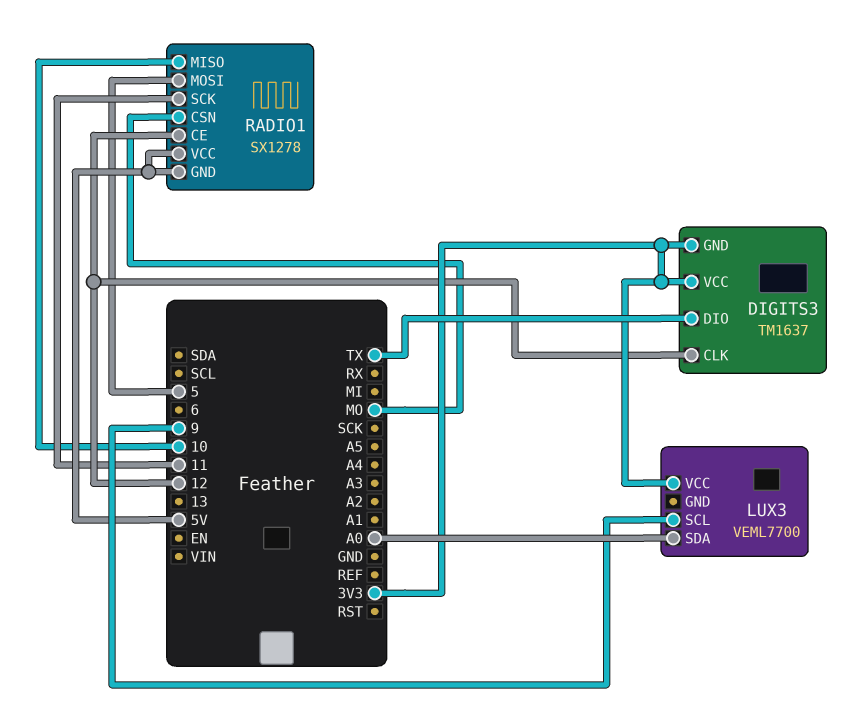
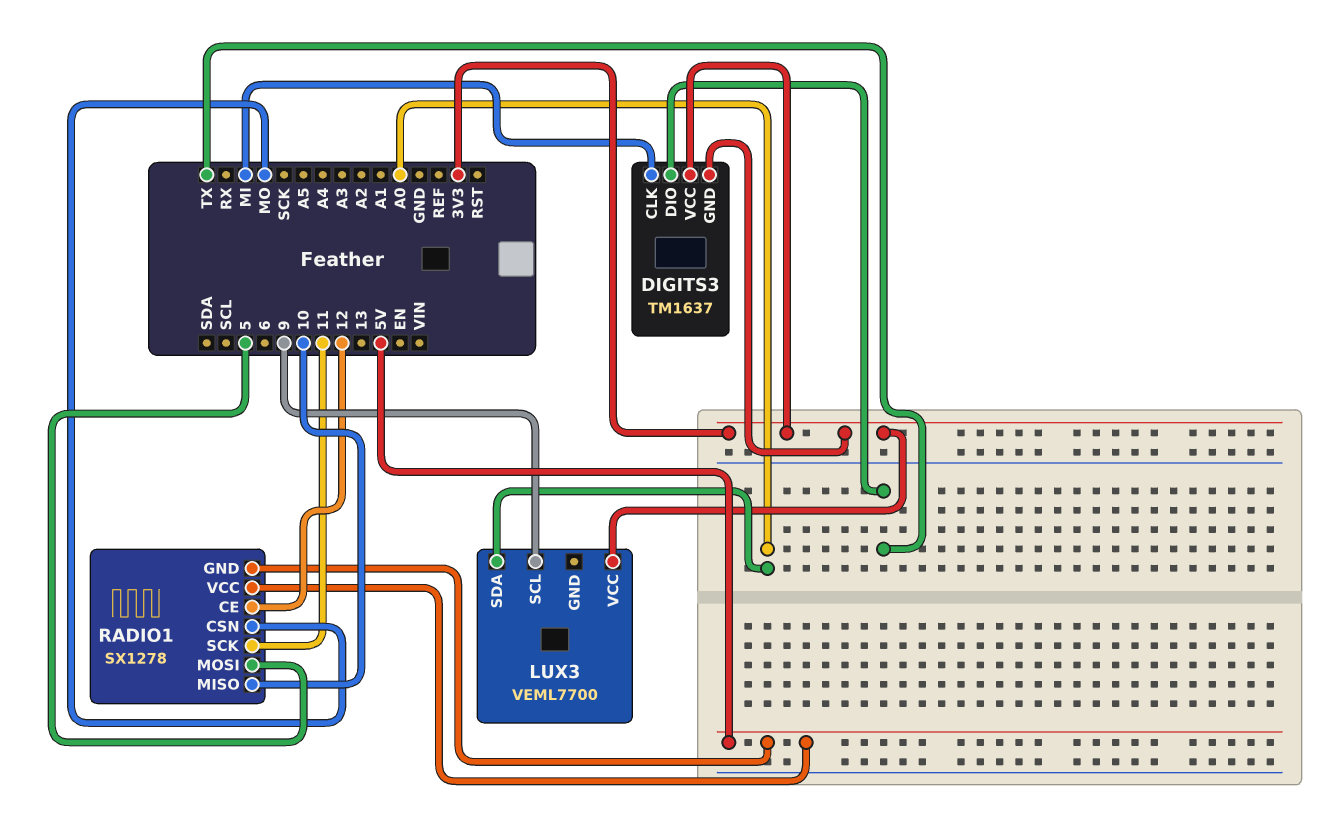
DIGITS3 pin CLK: 12 -> MI

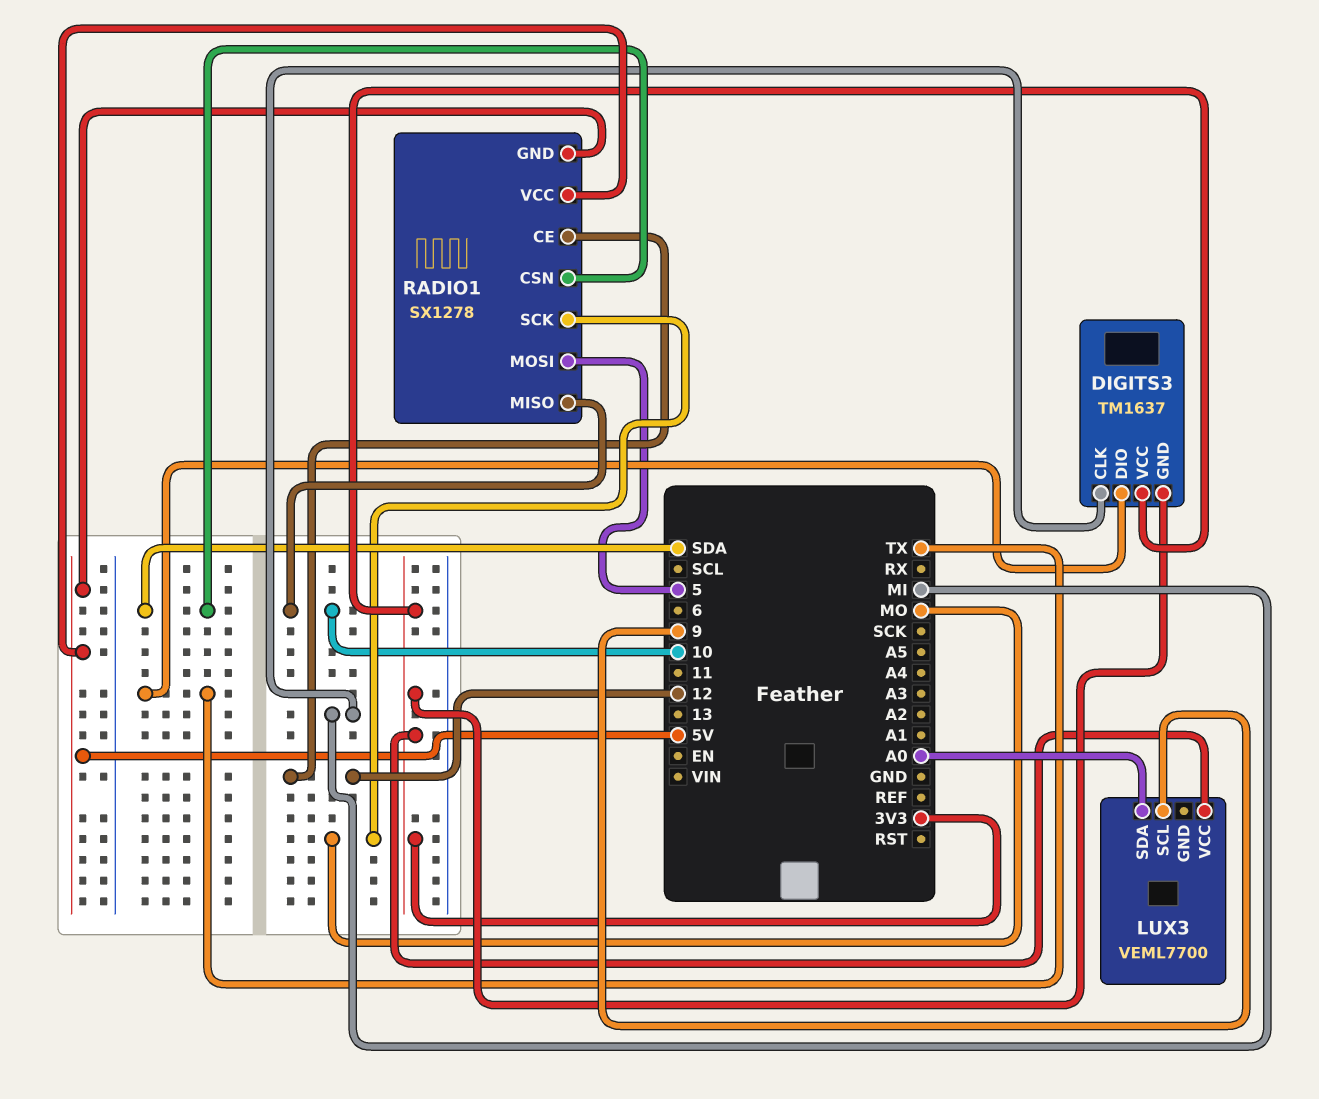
RADIO1 pin CSN: MO -> SDA
RADIO1 pin SCK: 11 -> MO

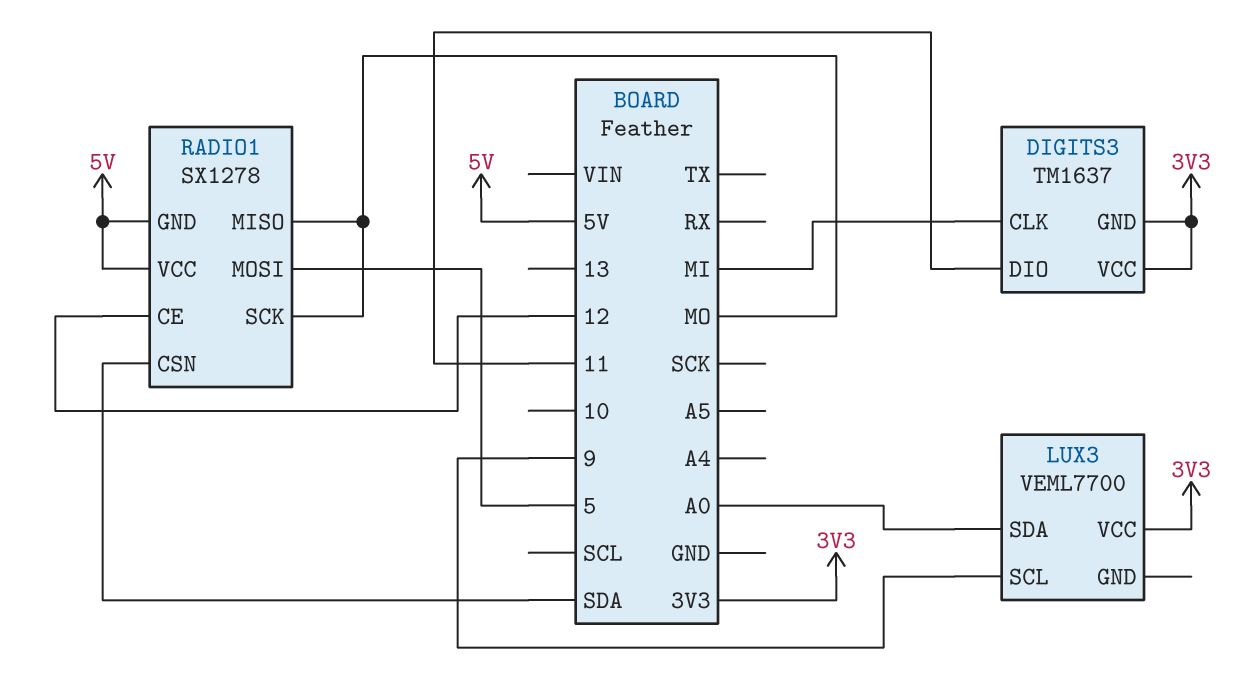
DIGITS3 pin DIO: TX -> 11
RADIO1 pin MISO: 10 -> MO

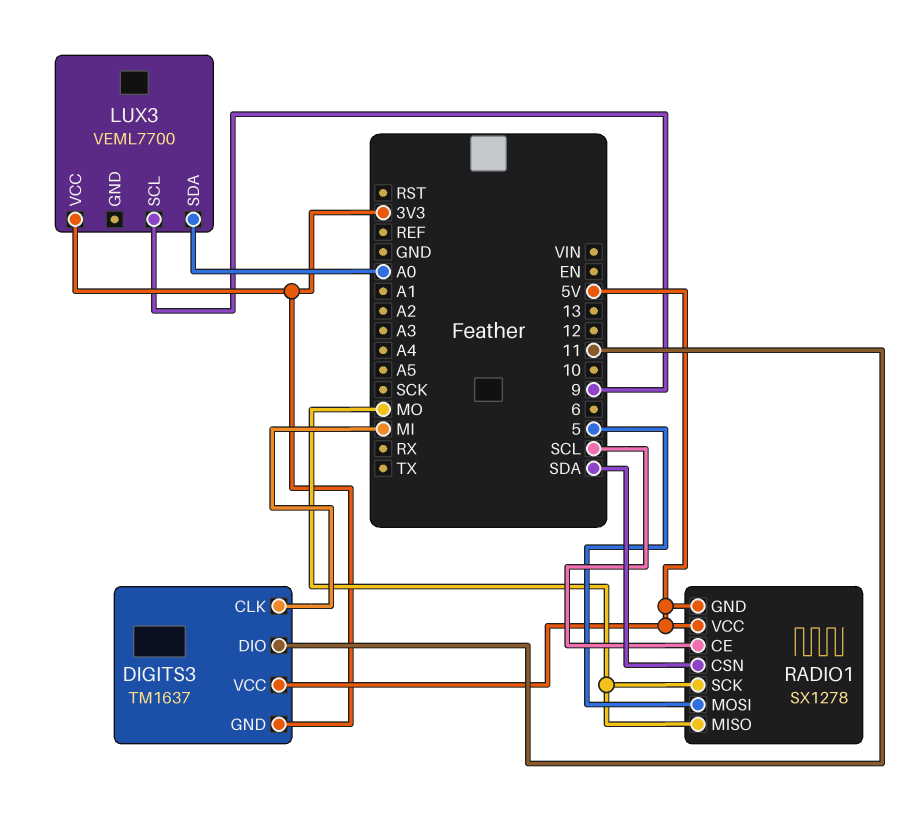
DIGITS3 pin VCC: 3V3 -> 5V
RADIO1 pin CE: 12 -> SCL

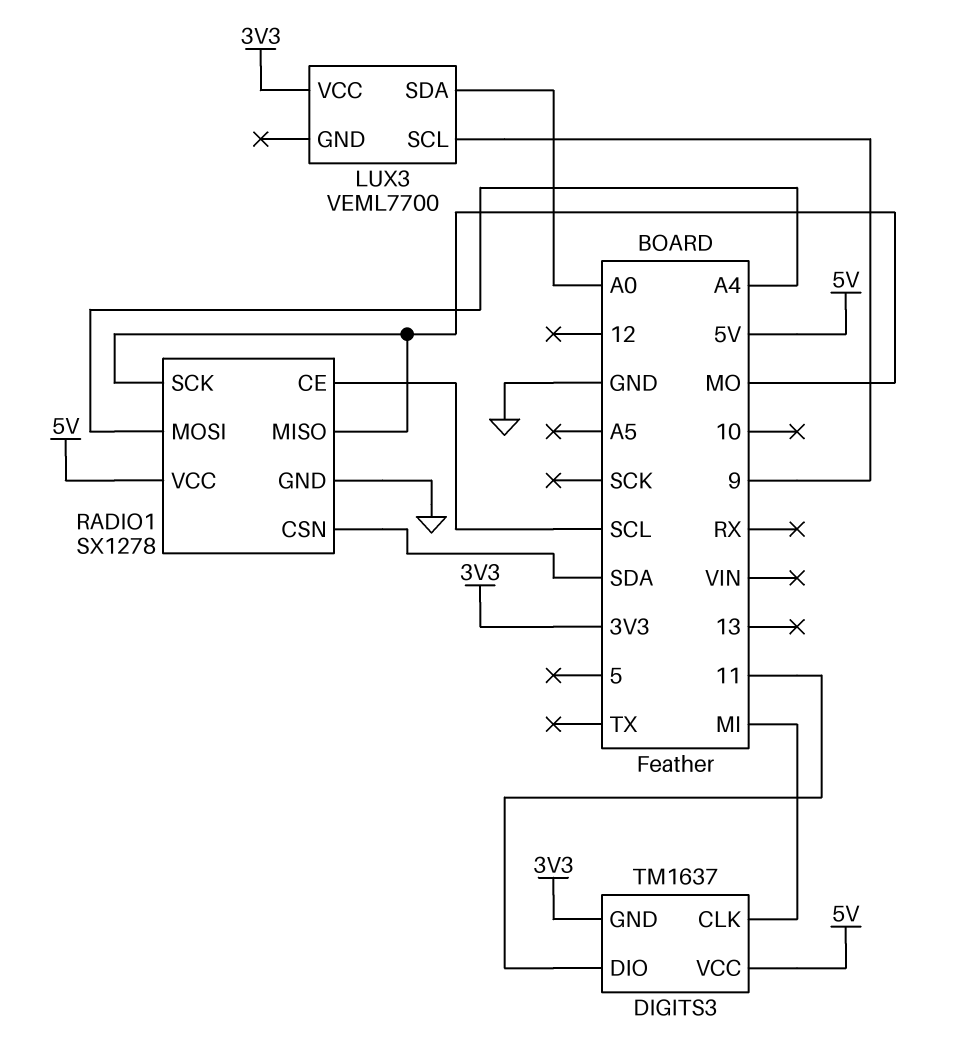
RADIO1 pin GND: 5V -> GND
RADIO1 pin MOSI: 5 -> A4

